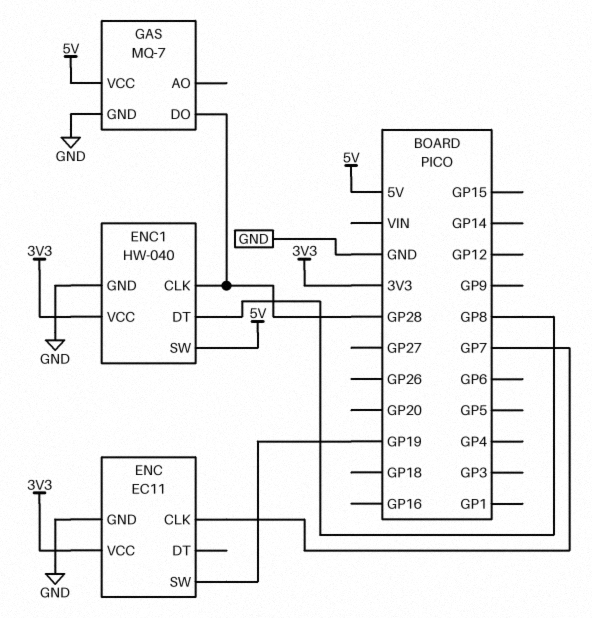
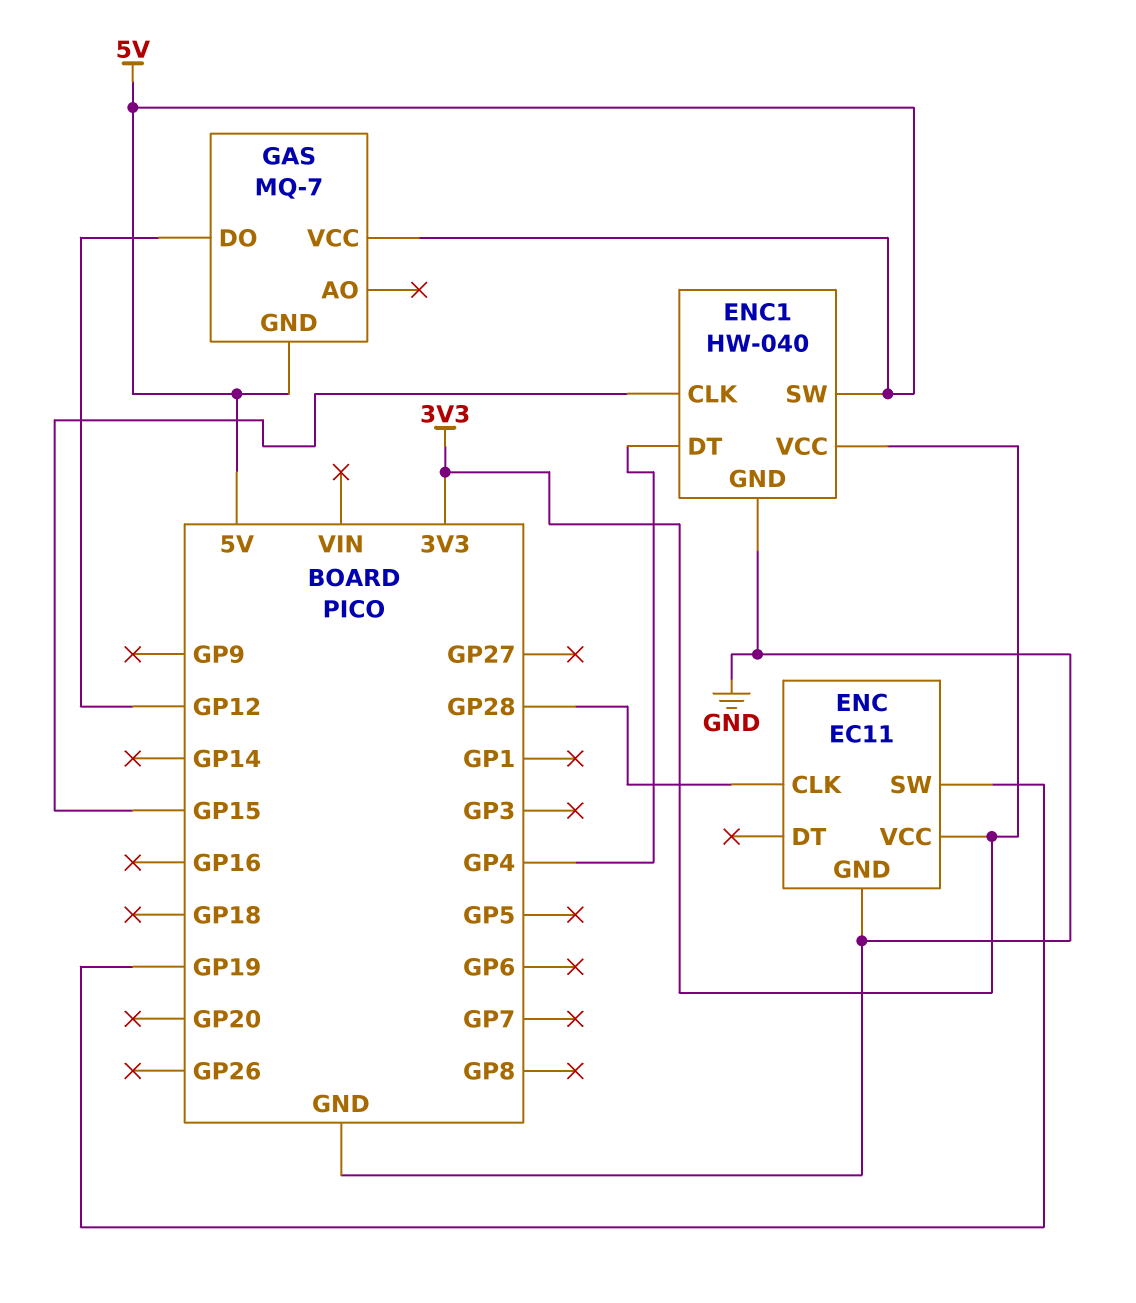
ENC pin CLK: GP7 -> GP28
ENC1 pin CLK: GP28 -> GP15
ENC1 pin DT: GP8 -> GP4
GAS pin DO: GP28 -> GP12
GAS pin GND: GND -> 5V

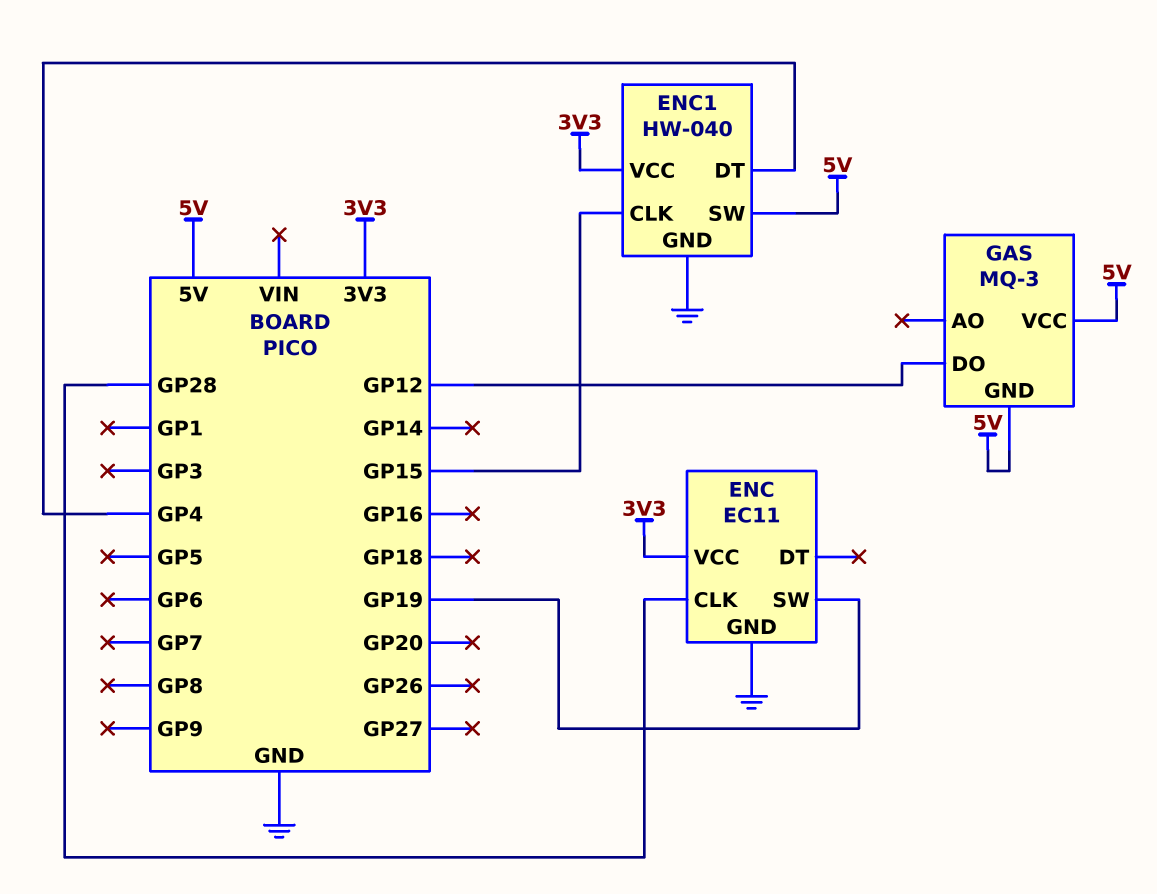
GAS: MQ-7 -> MQ-3

